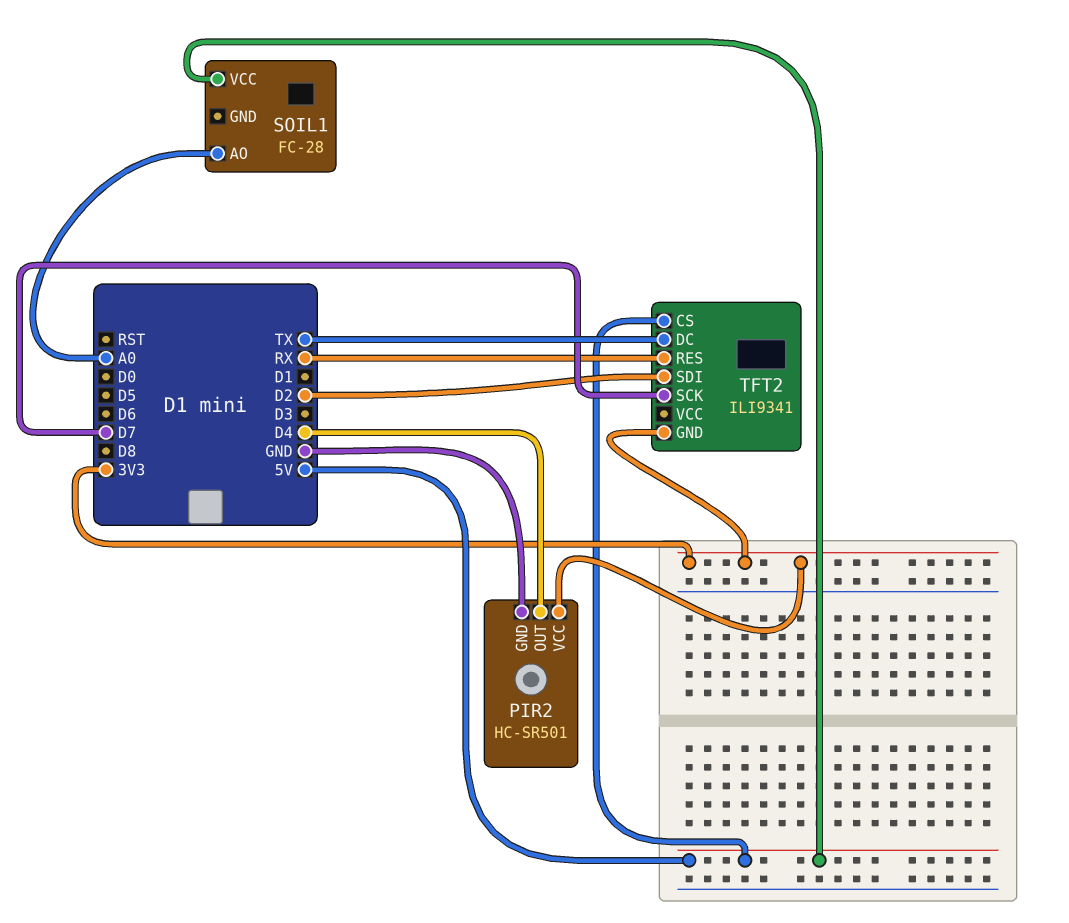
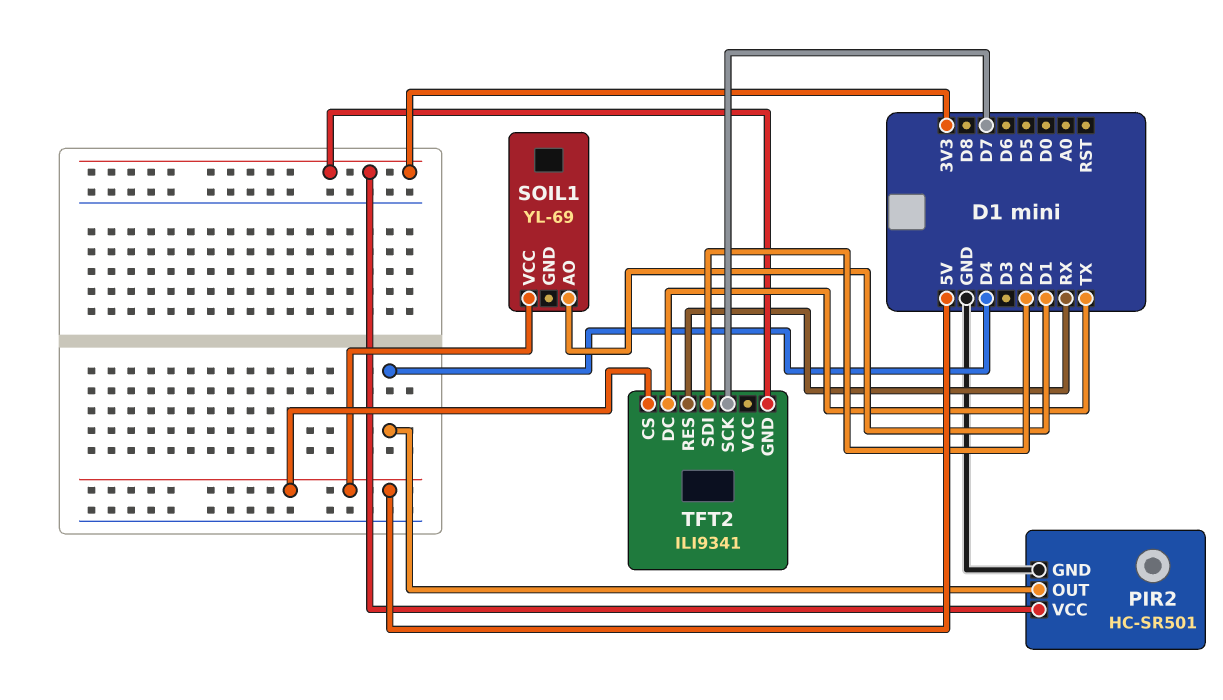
SOIL1: FC-28 -> YL-69
SOIL1 pin AO: A0 -> D1

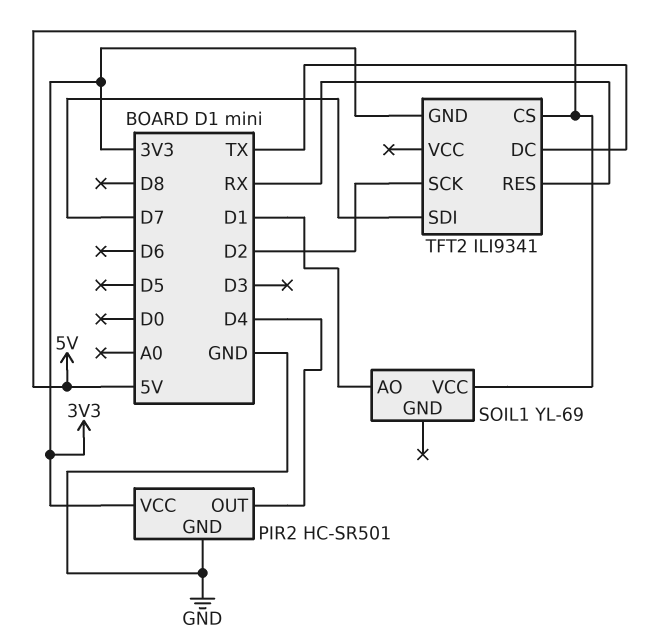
TFT2 pin SCK: D7 -> D2
TFT2 pin SDI: D2 -> D7

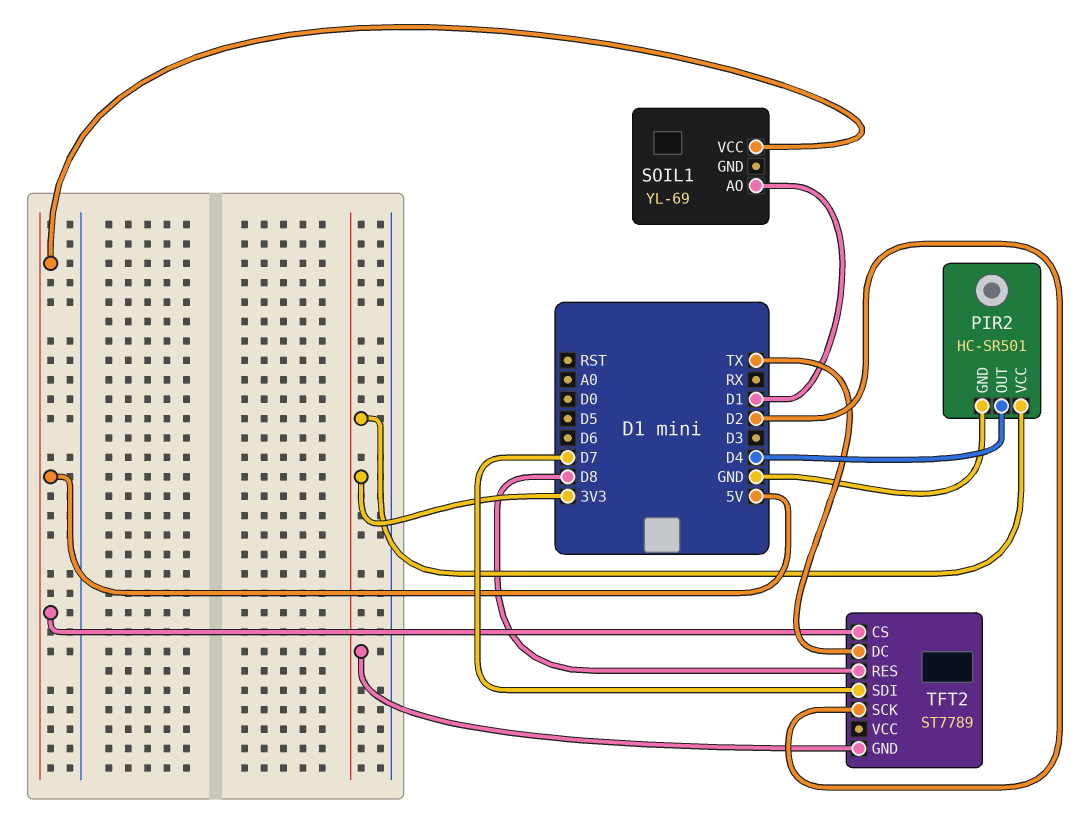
TFT2: ILI9341 -> ST7789
TFT2 pin RES: RX -> D8

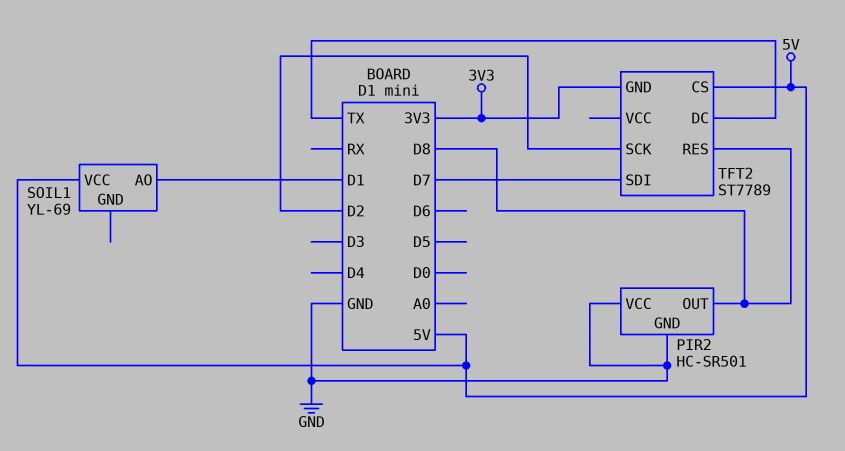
PIR2 pin OUT: D4 -> D8
PIR2 pin VCC: 3V3 -> GND

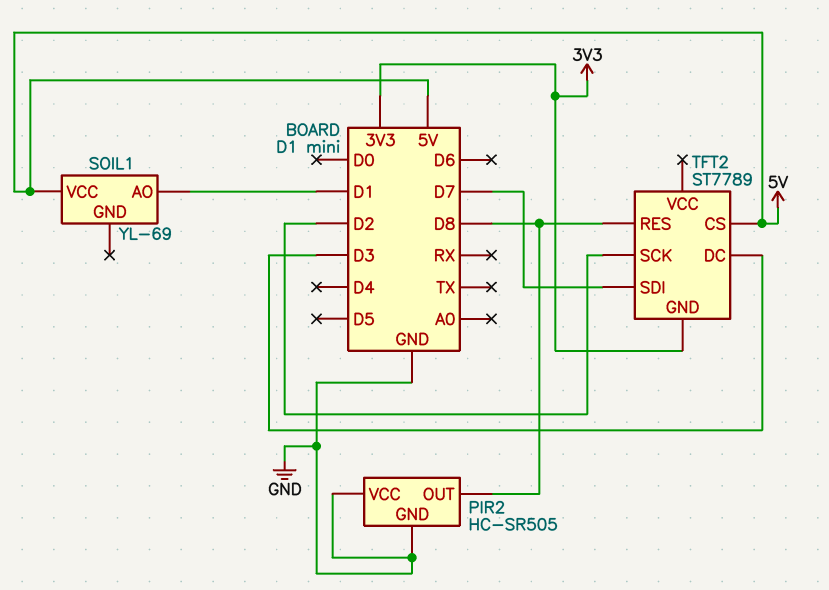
PIR2: HC-SR501 -> HC-SR505
TFT2 pin DC: TX -> D3

